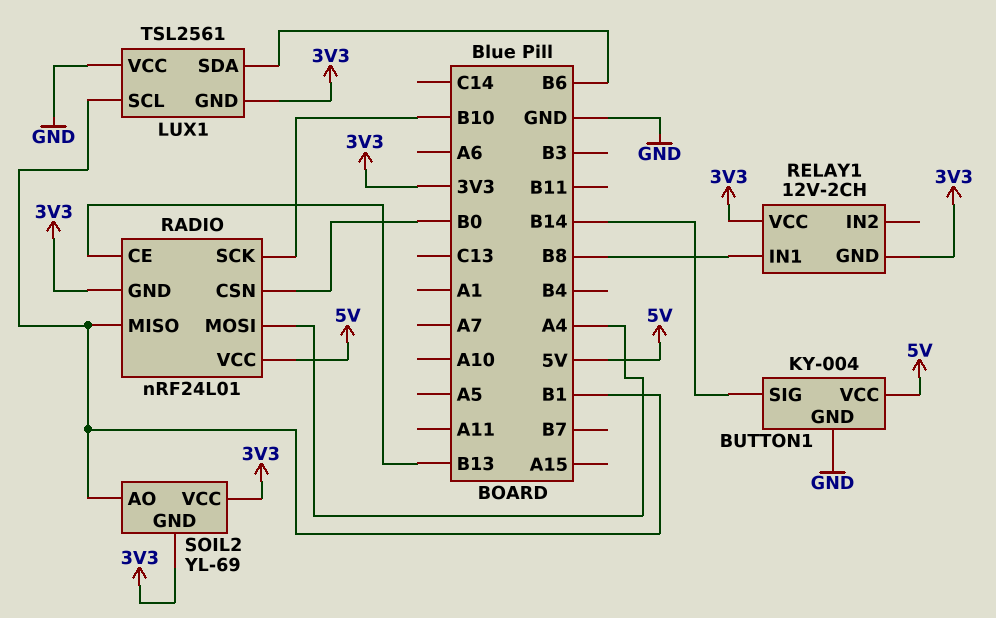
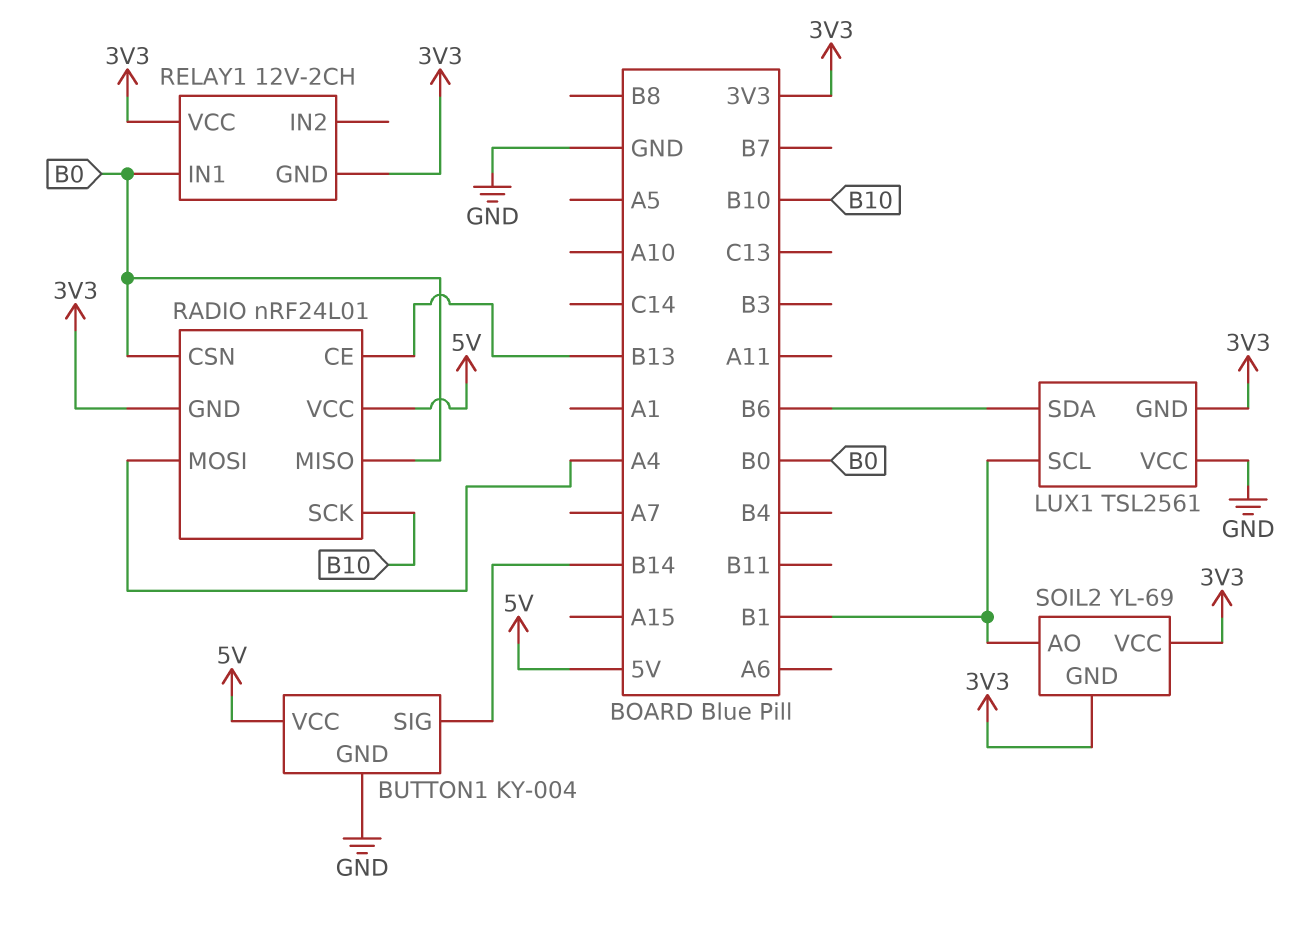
RADIO pin MISO: B1 -> B0
RELAY1 pin IN1: B8 -> B0

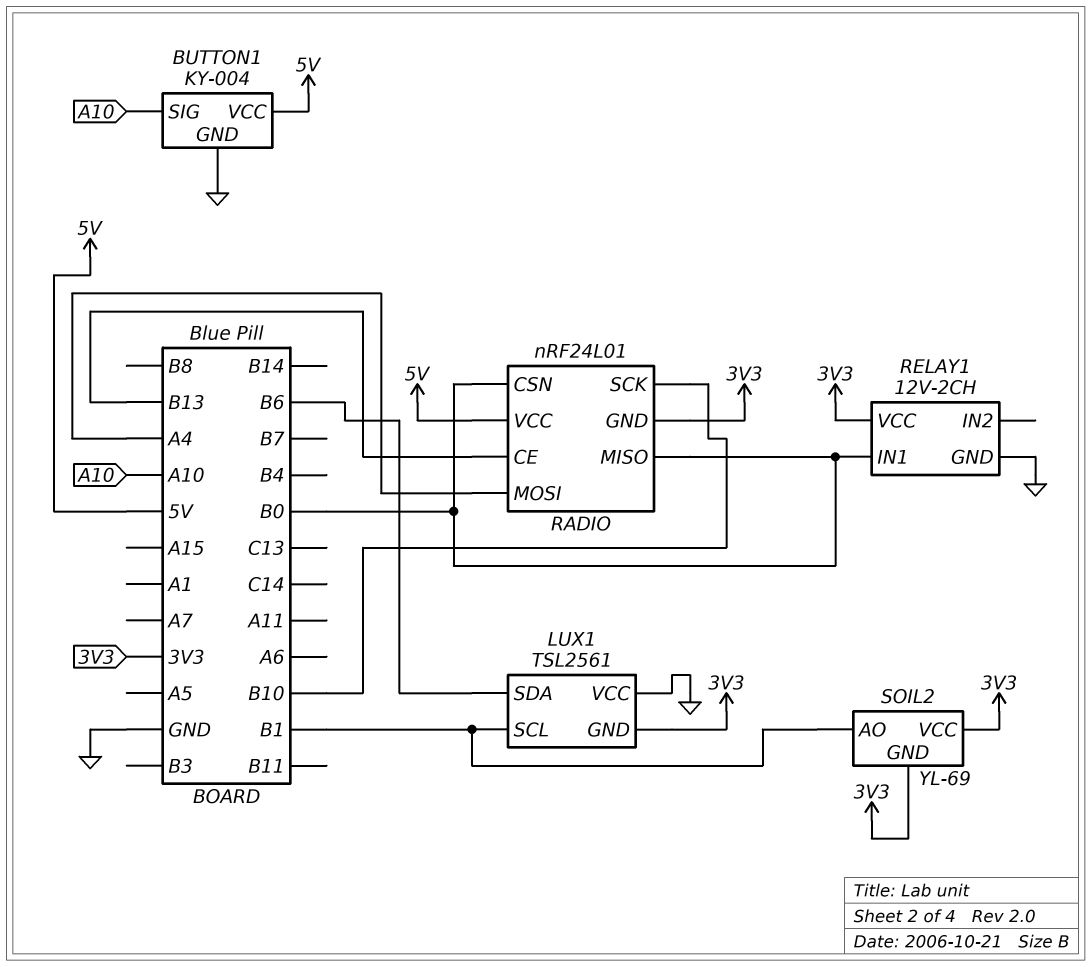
BUTTON1 pin SIG: B14 -> A10
RELAY1 pin GND: 3V3 -> GND

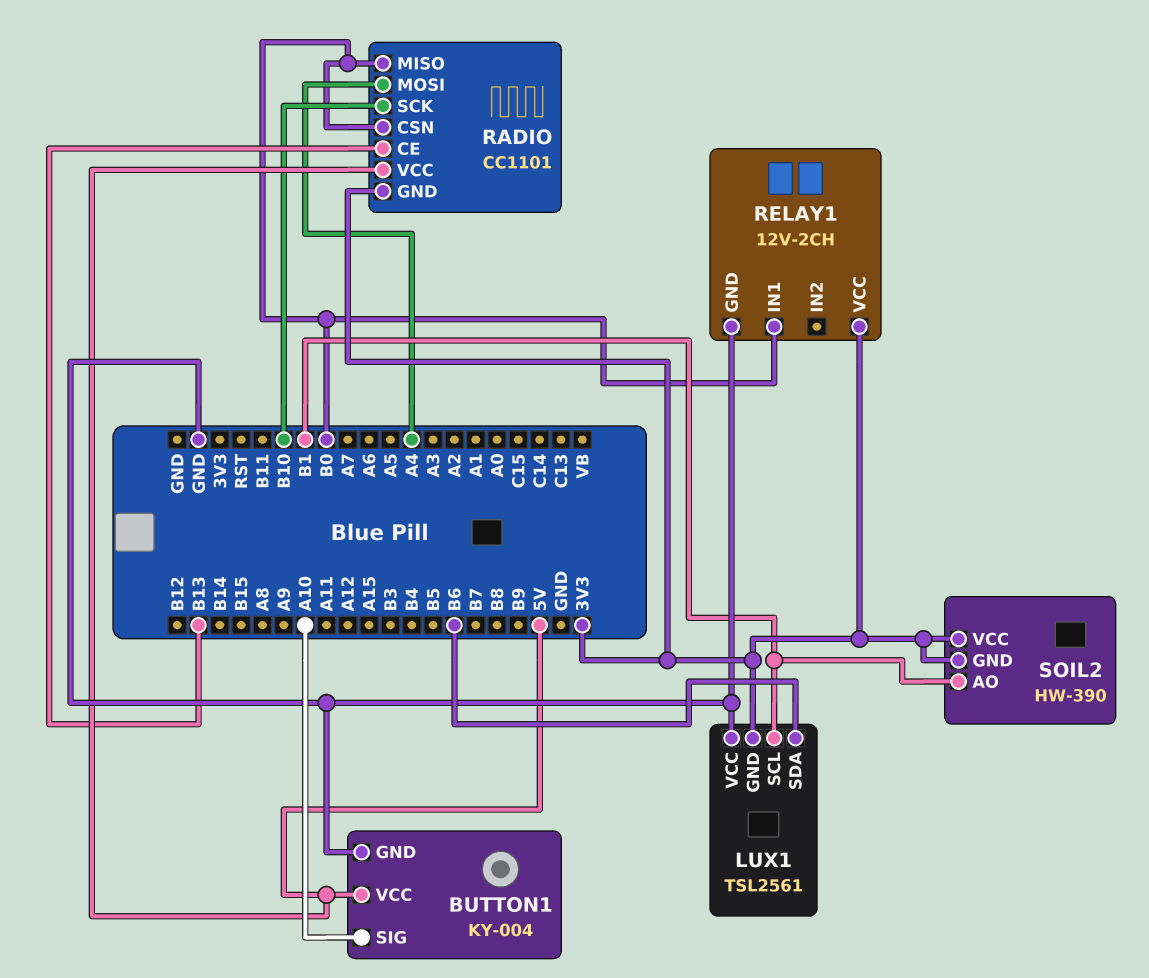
RADIO: nRF24L01 -> CC1101
SOIL2: YL-69 -> HW-390

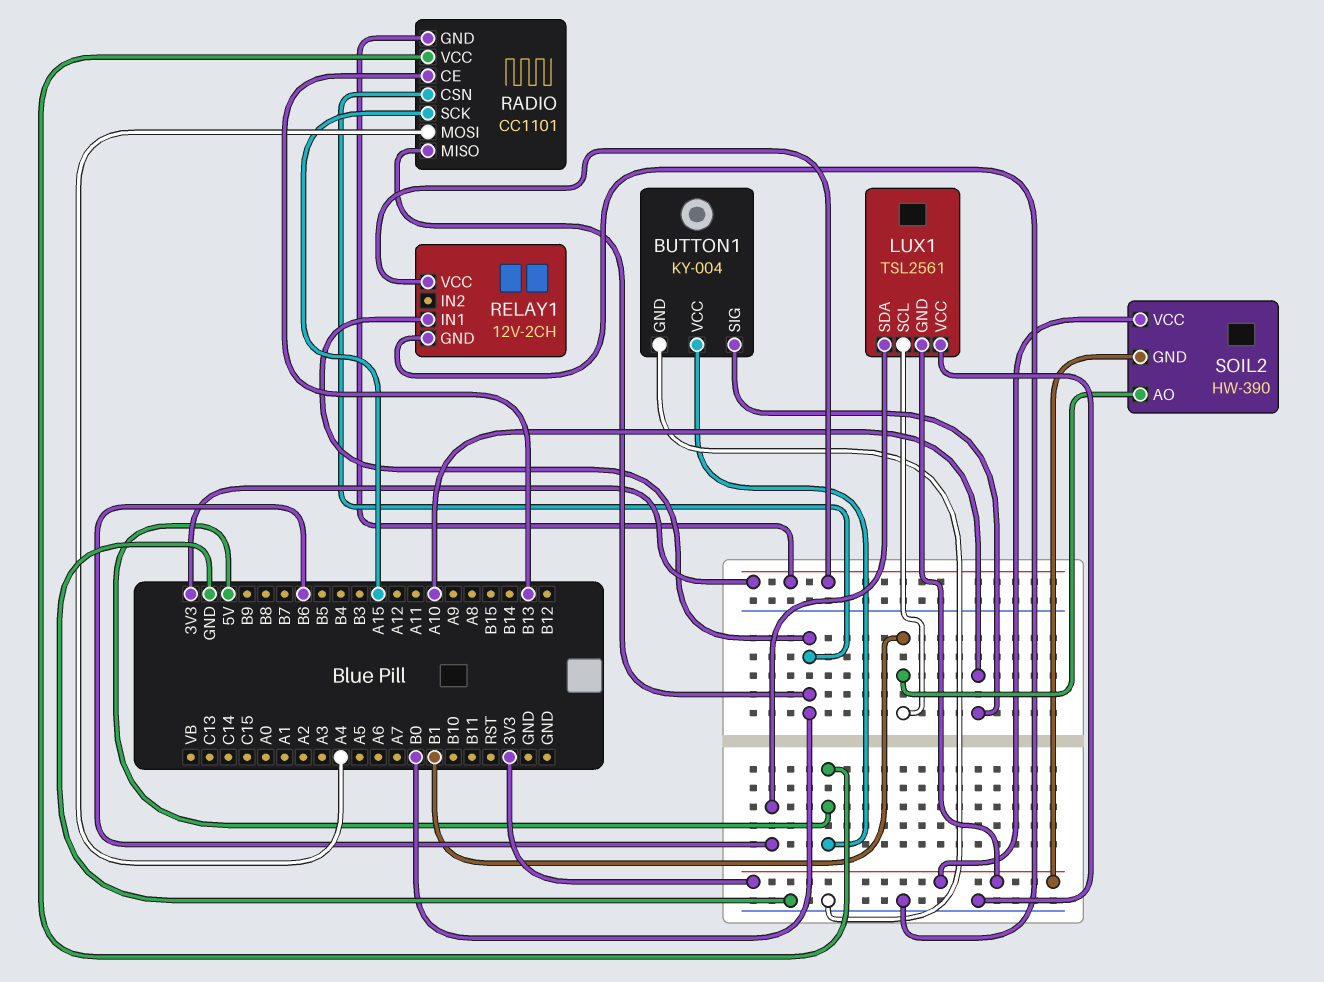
RADIO pin SCK: B10 -> A15

